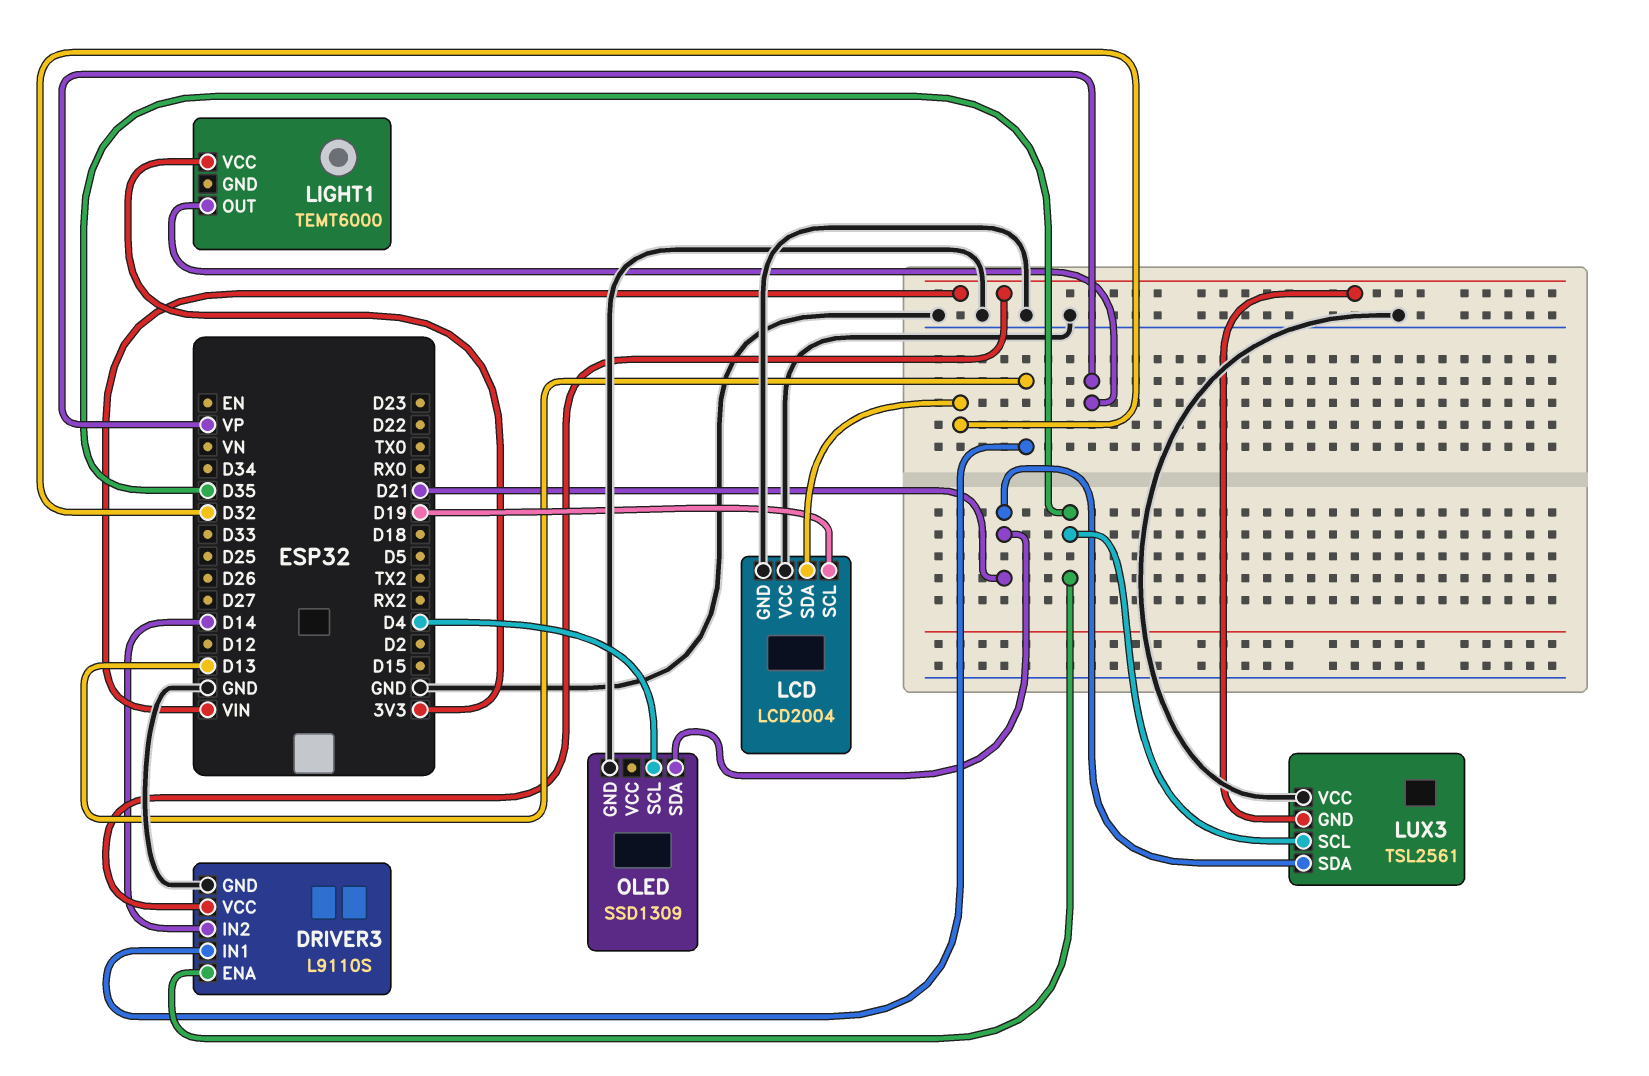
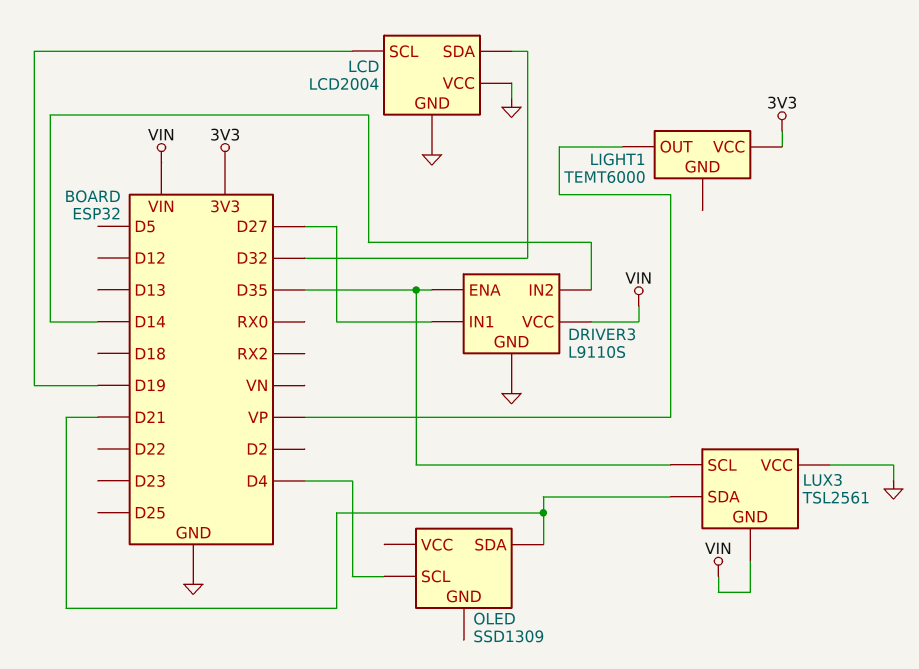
DRIVER3 pin IN1: D13 -> D27
OLED pin GND: GND -> none

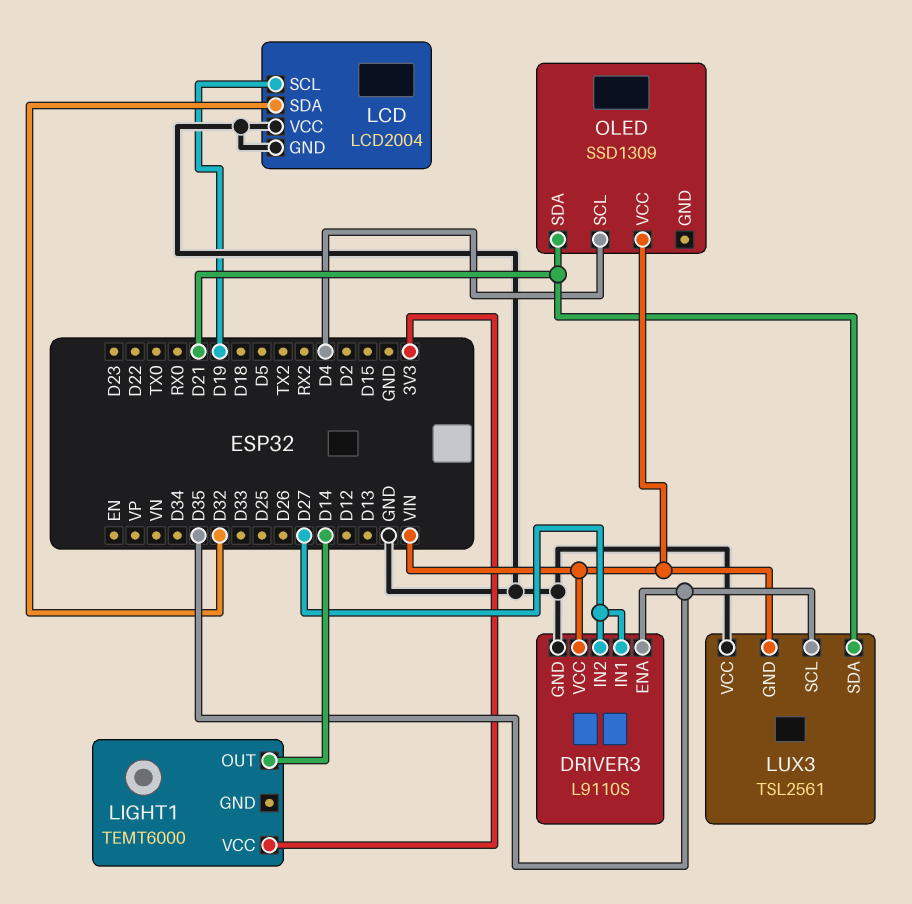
DRIVER3 pin IN2: D14 -> D27
LIGHT1 pin OUT: VP -> D14
OLED pin VCC: none -> VIN

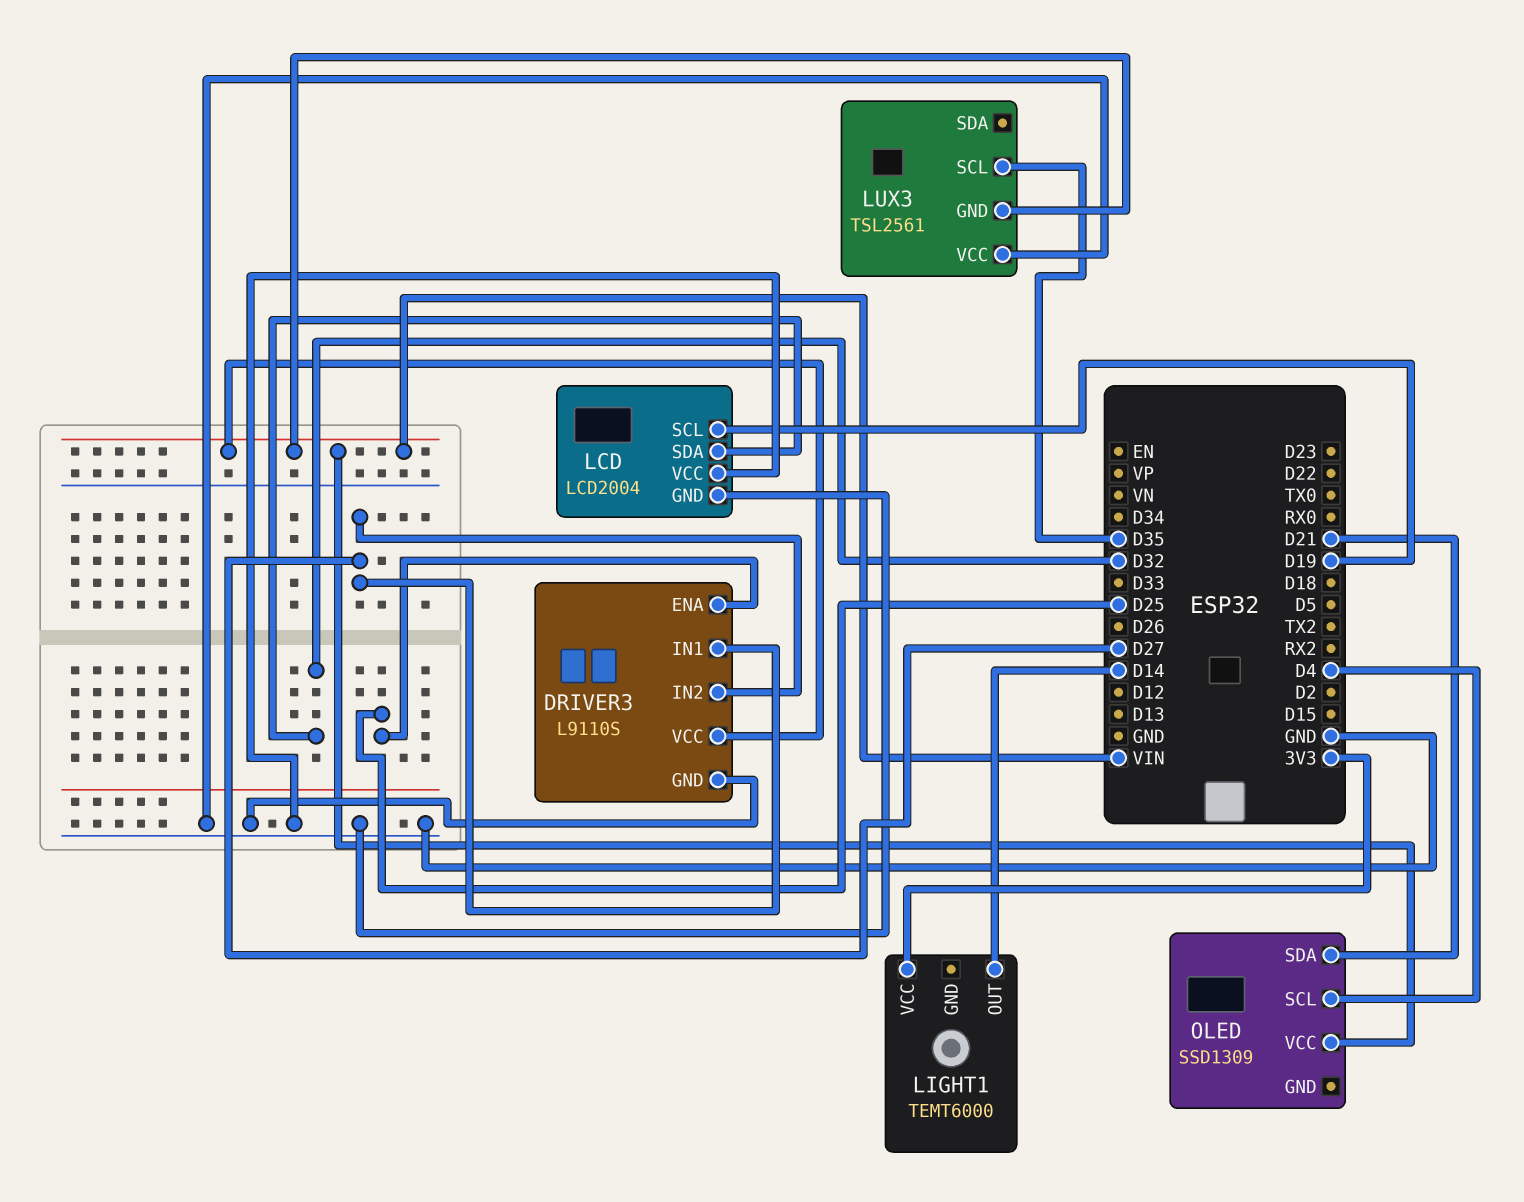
DRIVER3 pin ENA: D35 -> D25
LUX3 pin SDA: D21 -> none

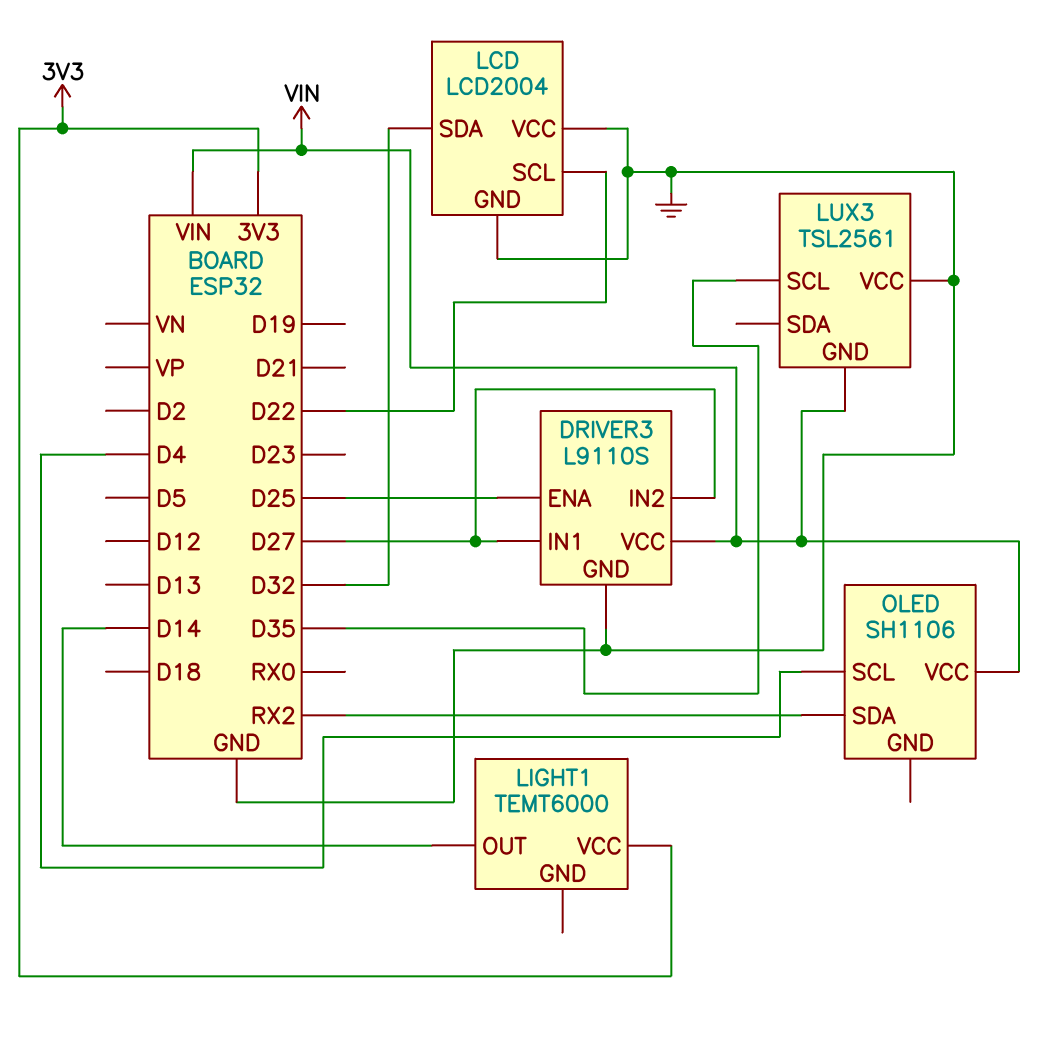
LCD pin SCL: D19 -> D22
OLED: SSD1309 -> SH1106
OLED pin SDA: D21 -> RX2

